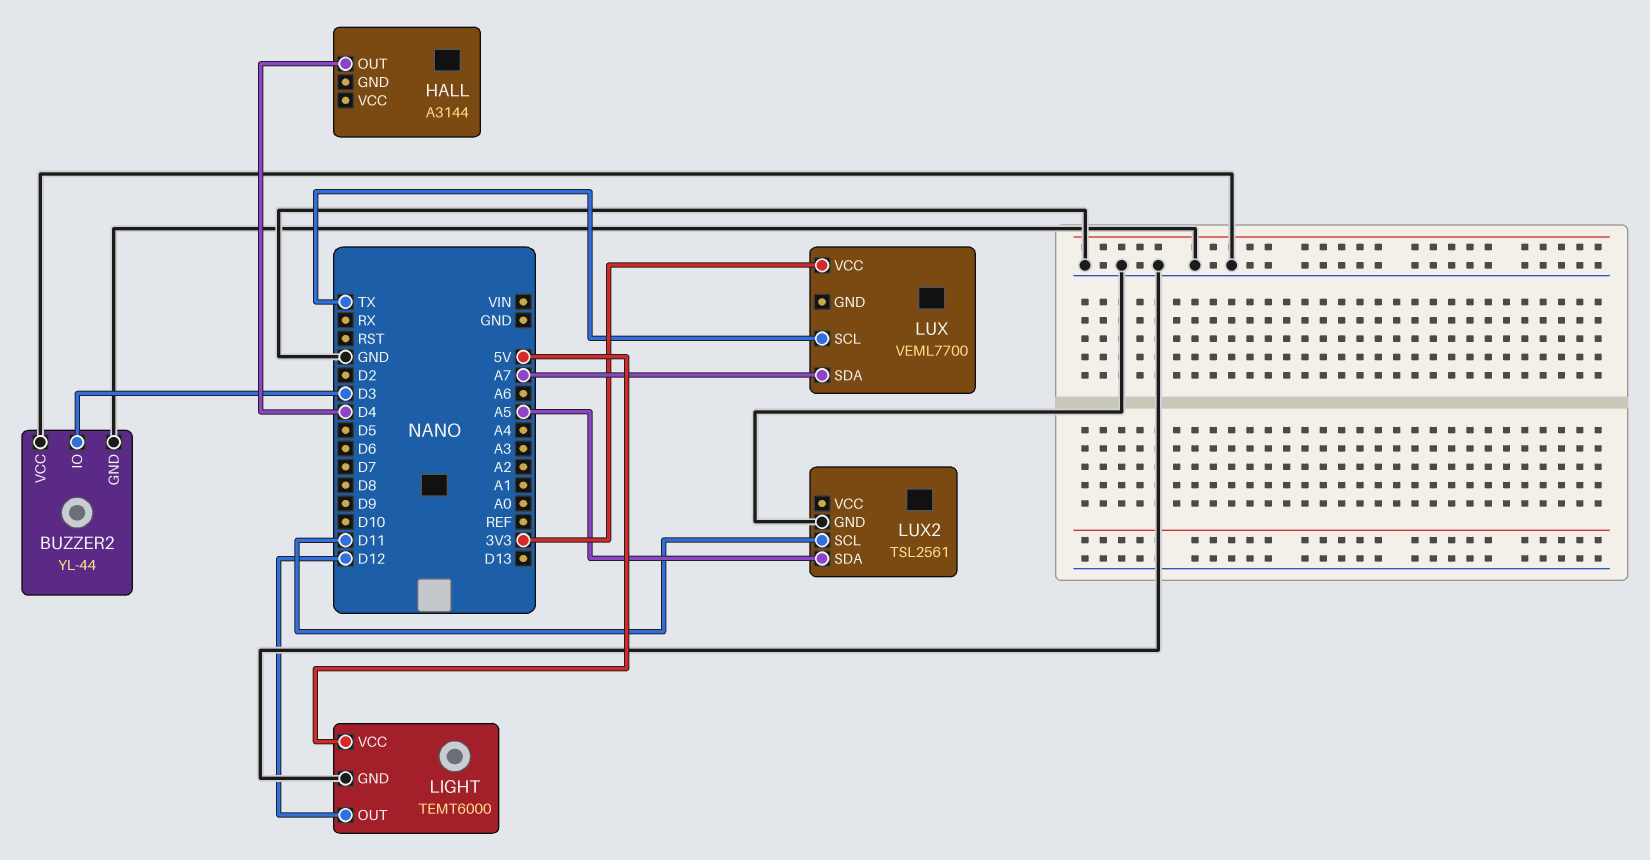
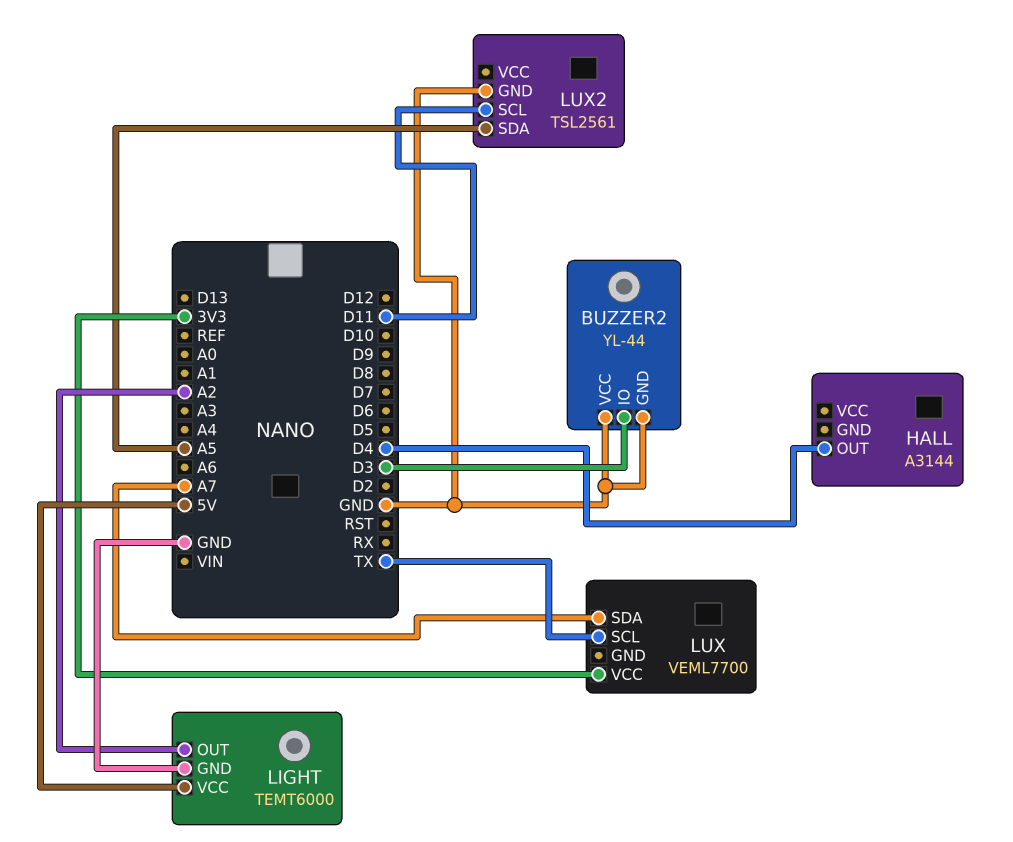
LIGHT pin OUT: D12 -> A2

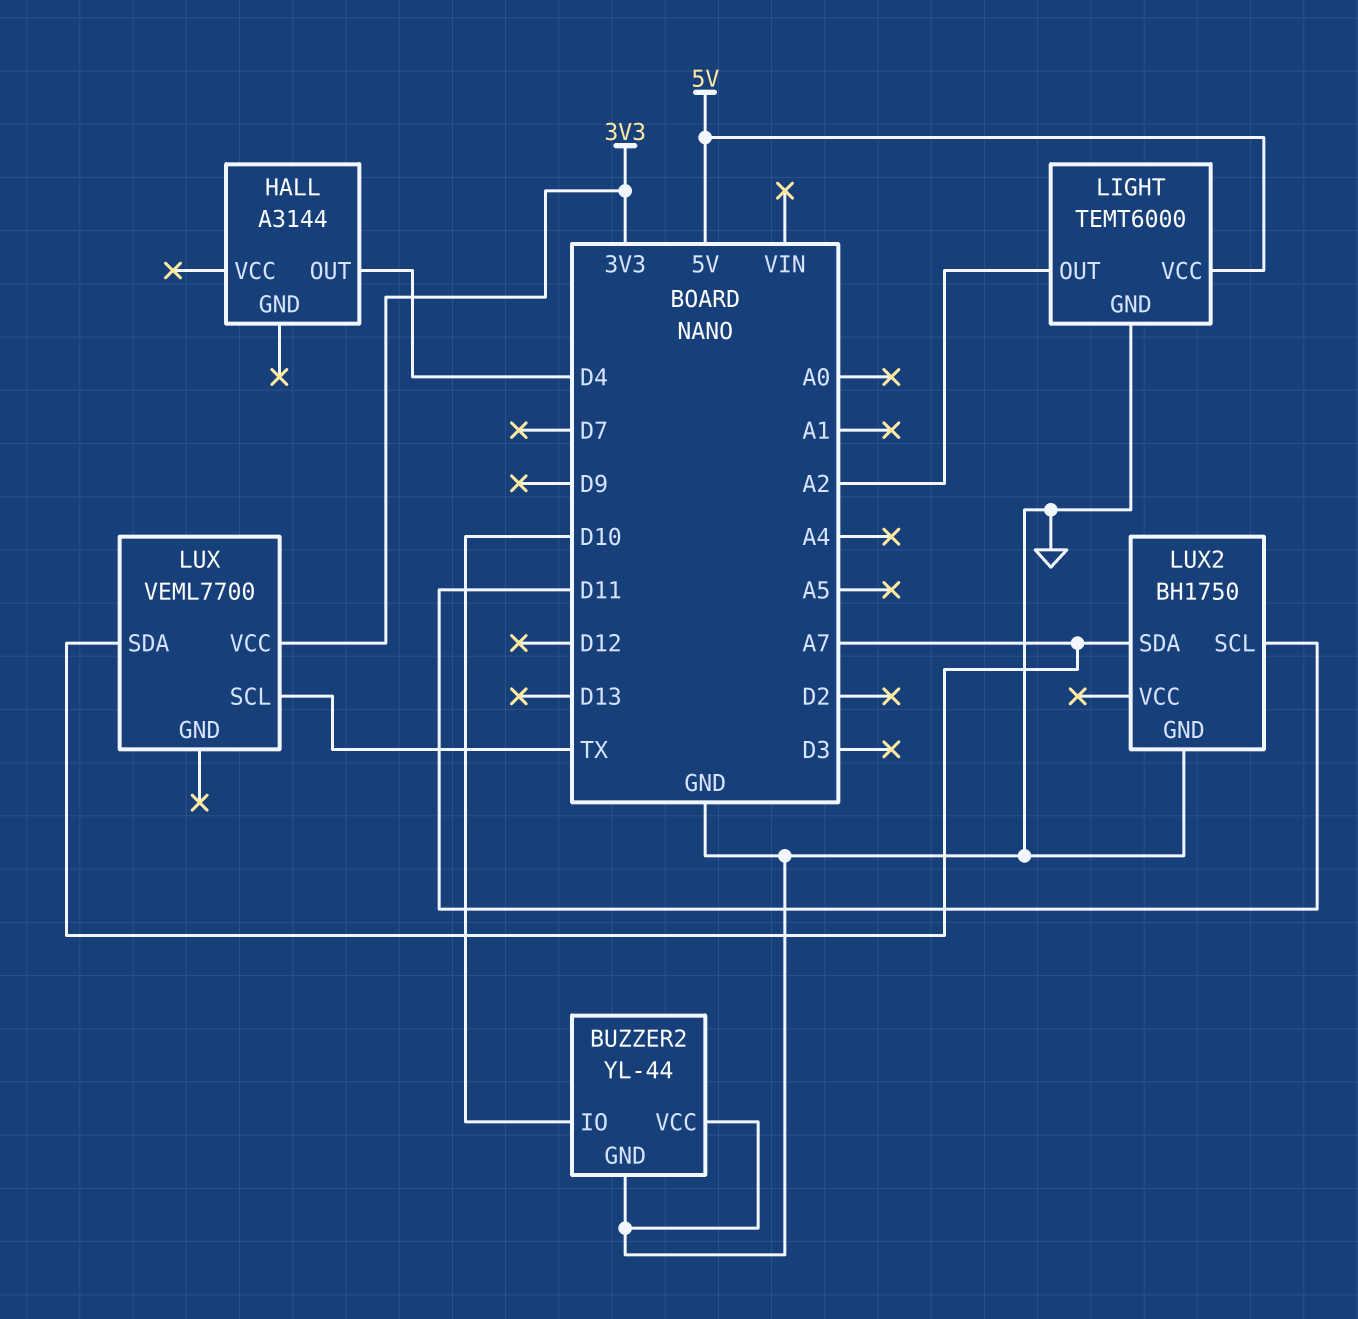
BUZZER2 pin IO: D3 -> D10
LUX2: TSL2561 -> BH1750
LUX2 pin SDA: A5 -> A7

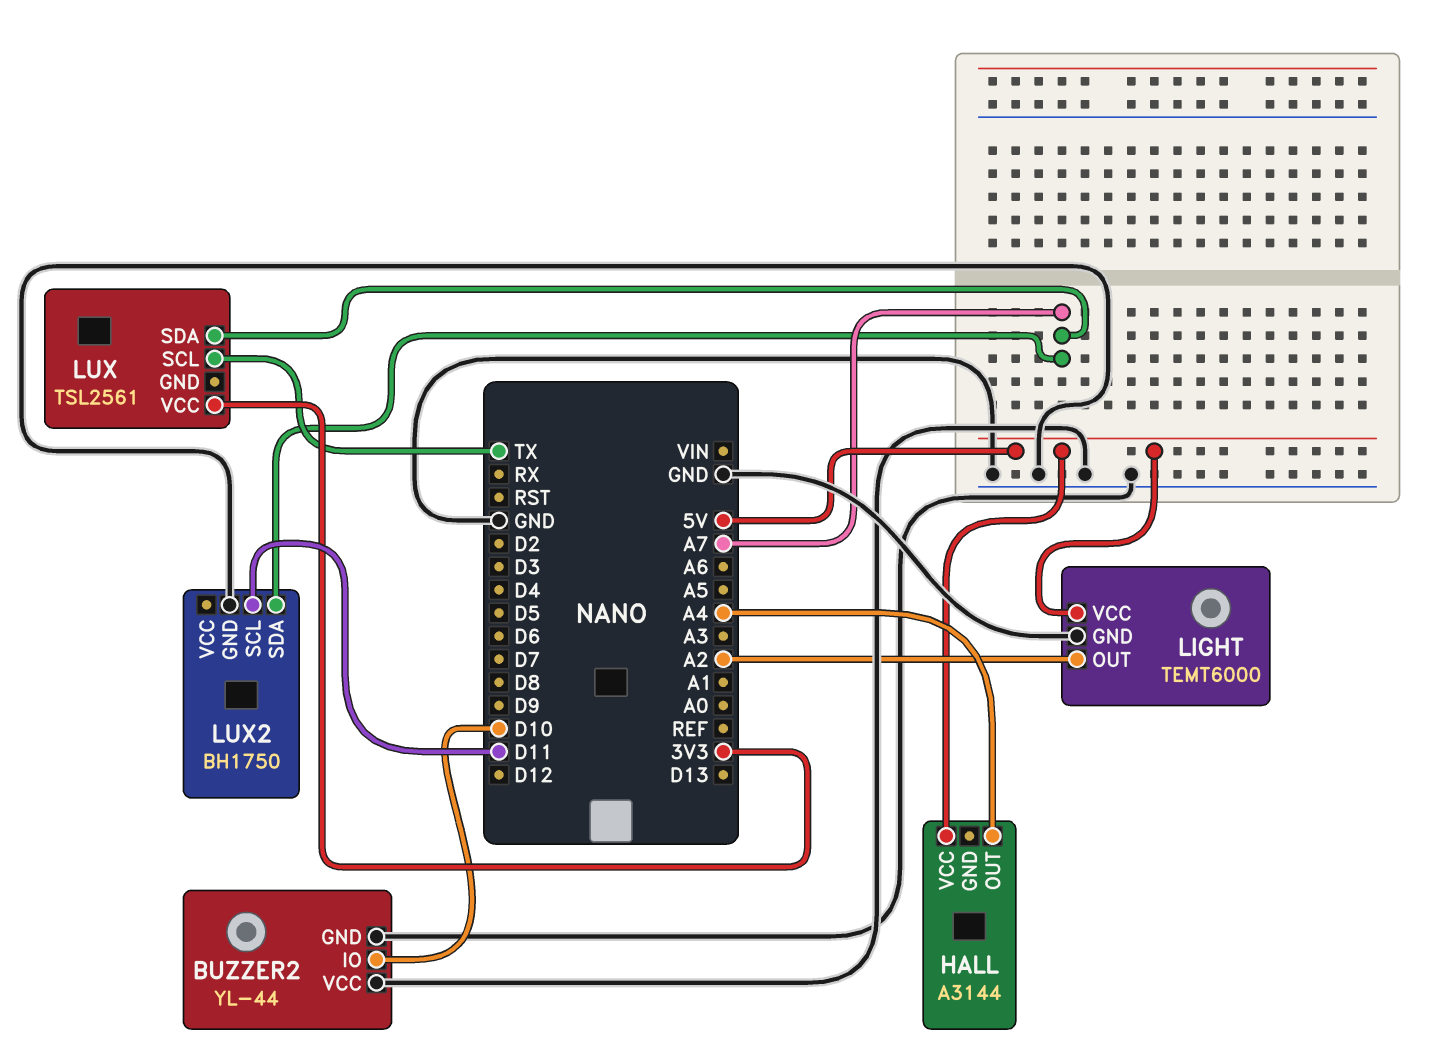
HALL pin OUT: D4 -> A4
HALL pin VCC: none -> 5V
LUX: VEML7700 -> TSL2561

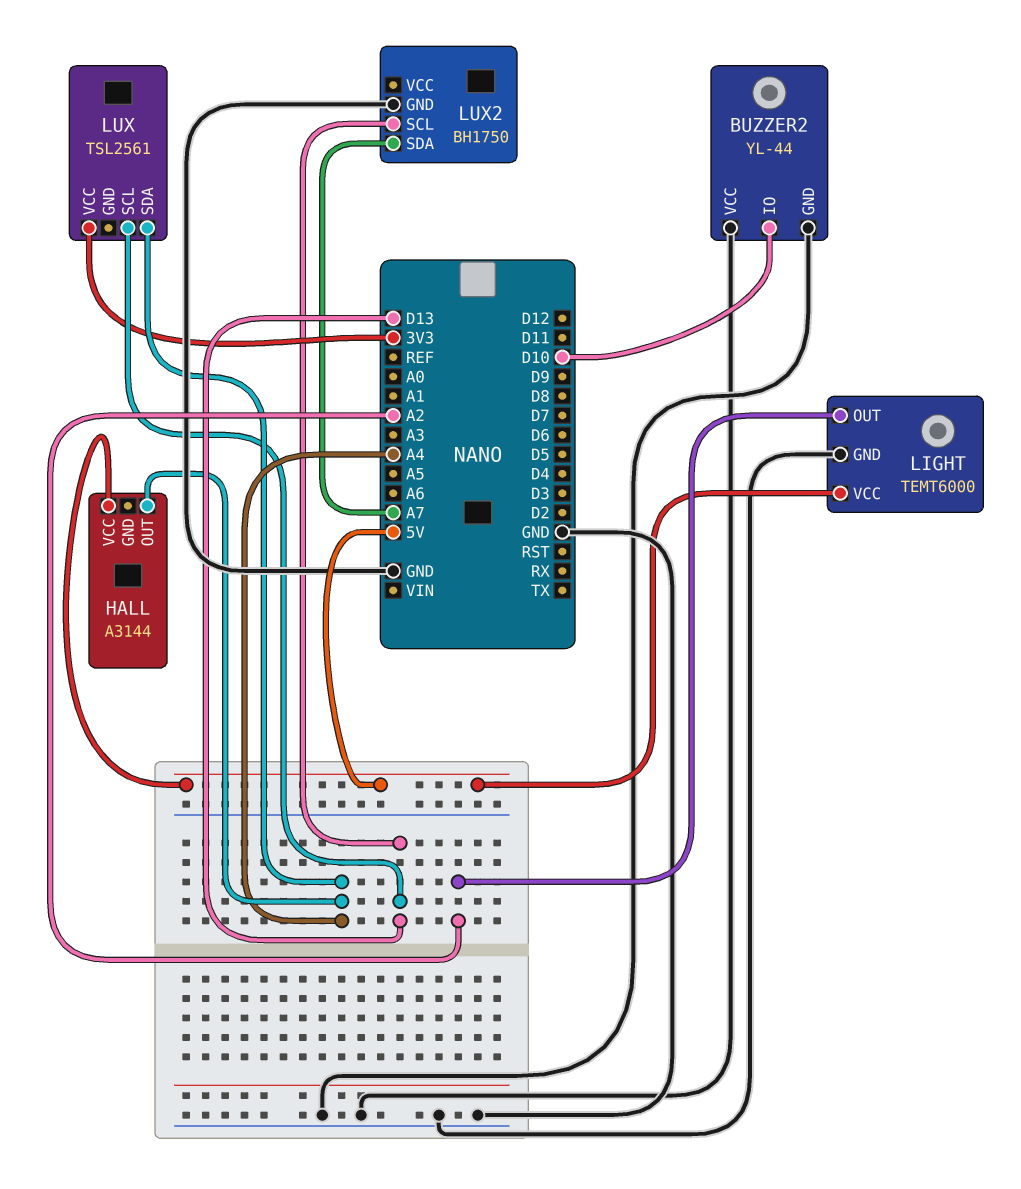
LUX pin SCL: TX -> D13
LUX pin SDA: A7 -> A4
LUX2 pin SCL: D11 -> D13

